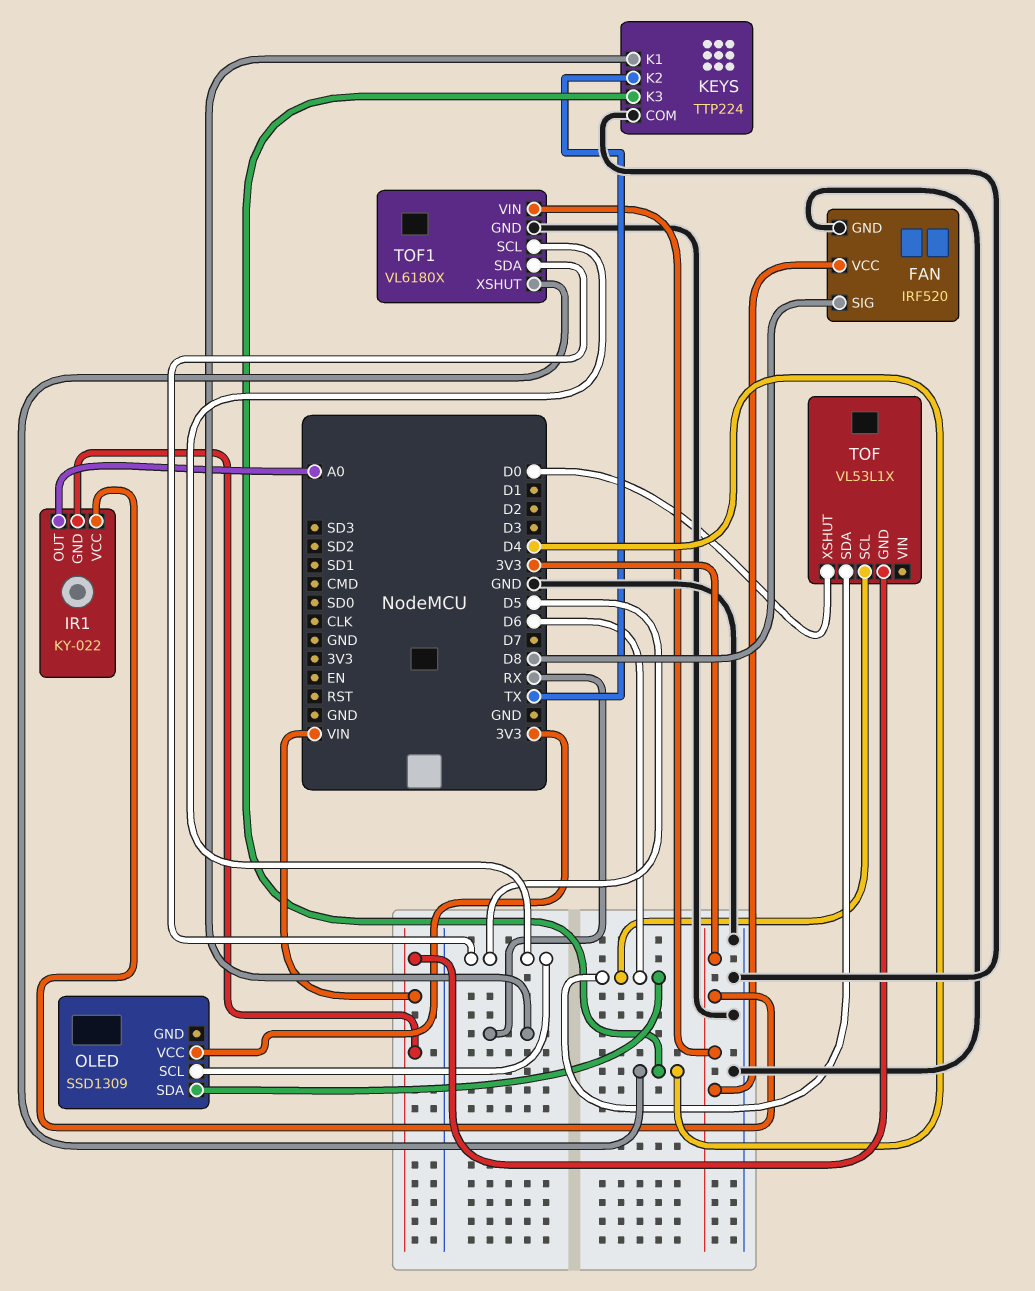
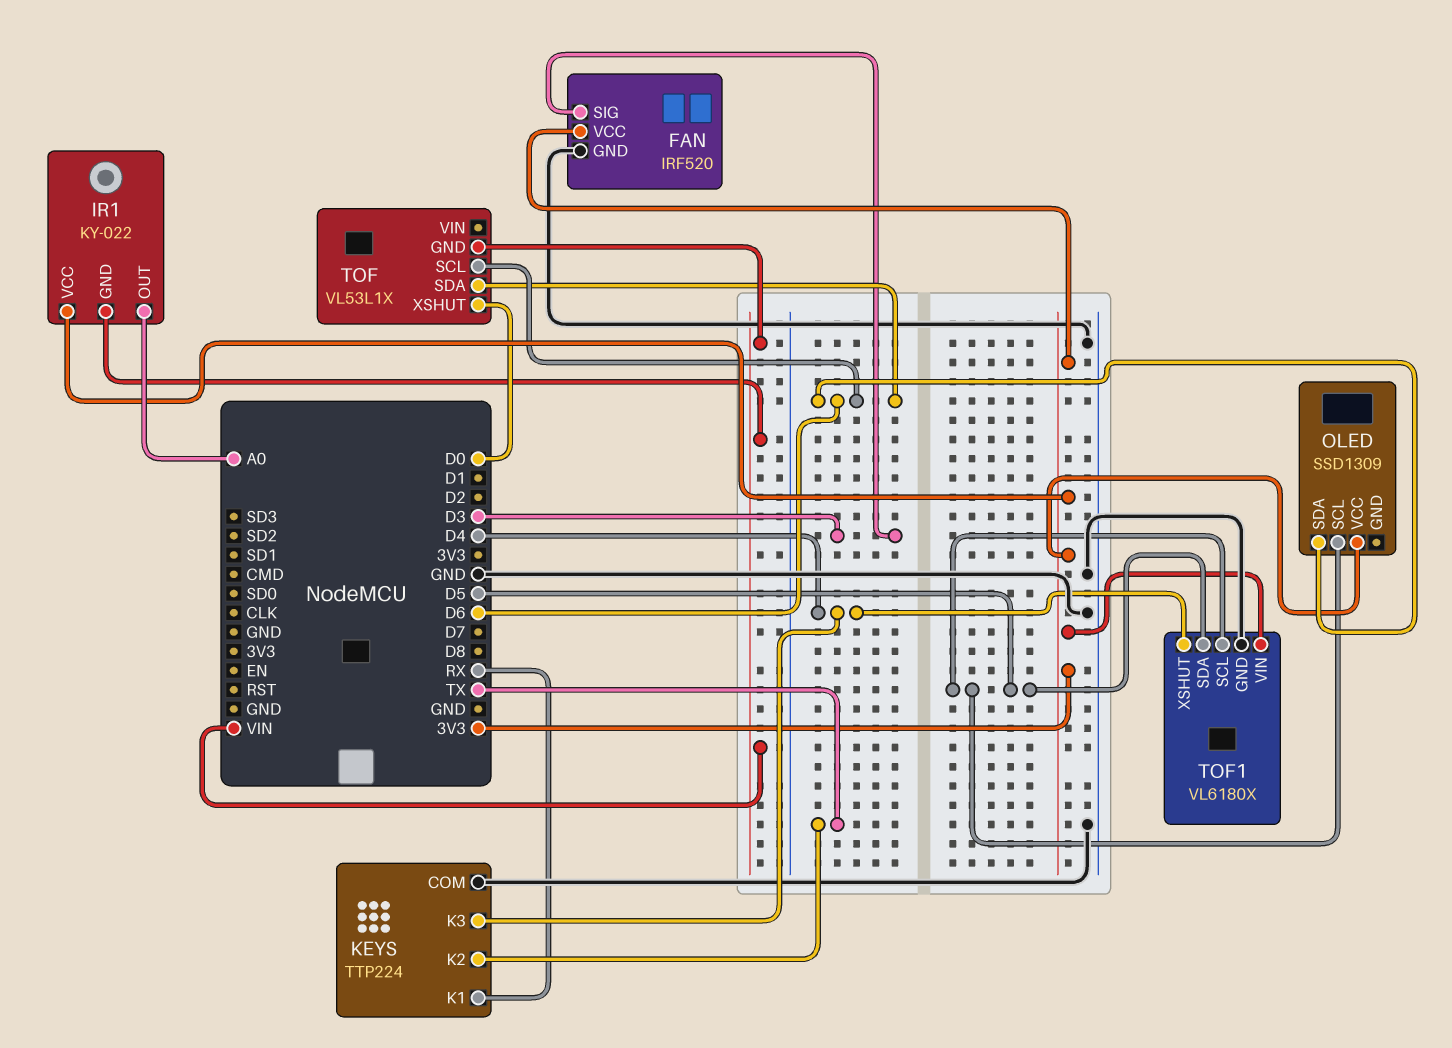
FAN pin SIG: D8 -> D3

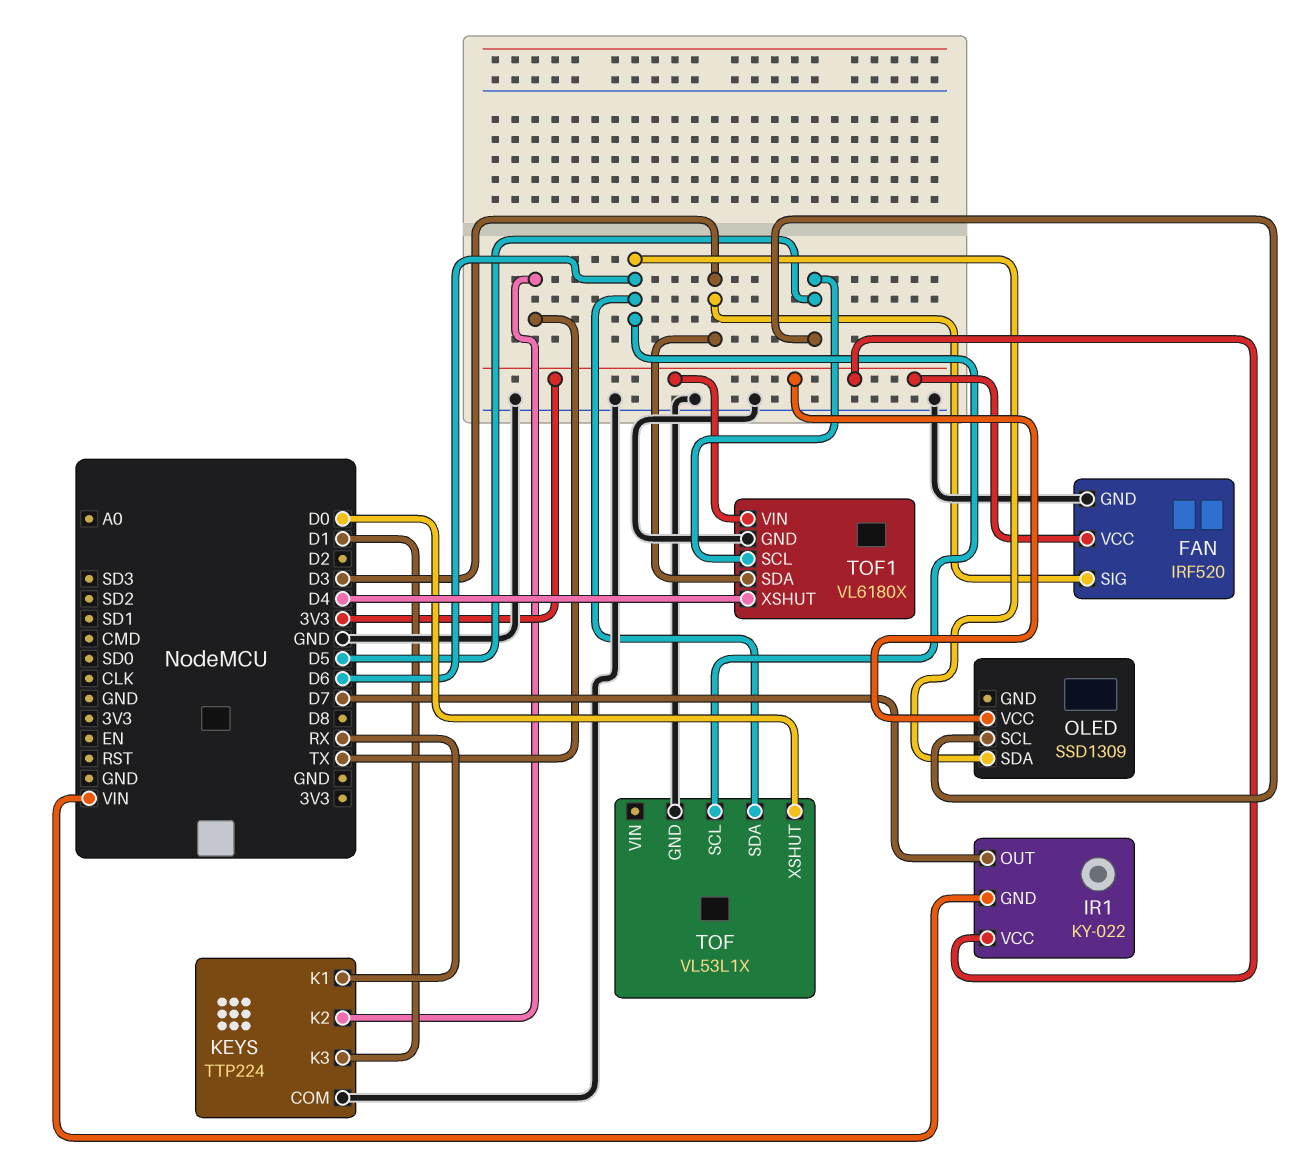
IR1 pin OUT: A0 -> D7
KEYS pin K3: D4 -> D1
TOF pin GND: VIN -> GND
TOF1 pin SDA: D5 -> D3

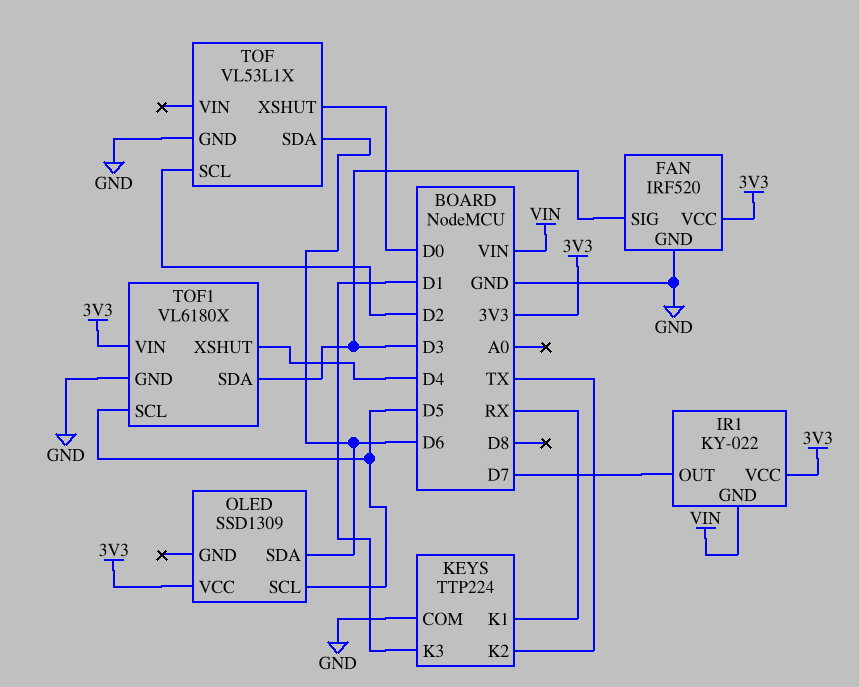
TOF pin SCL: D6 -> D2

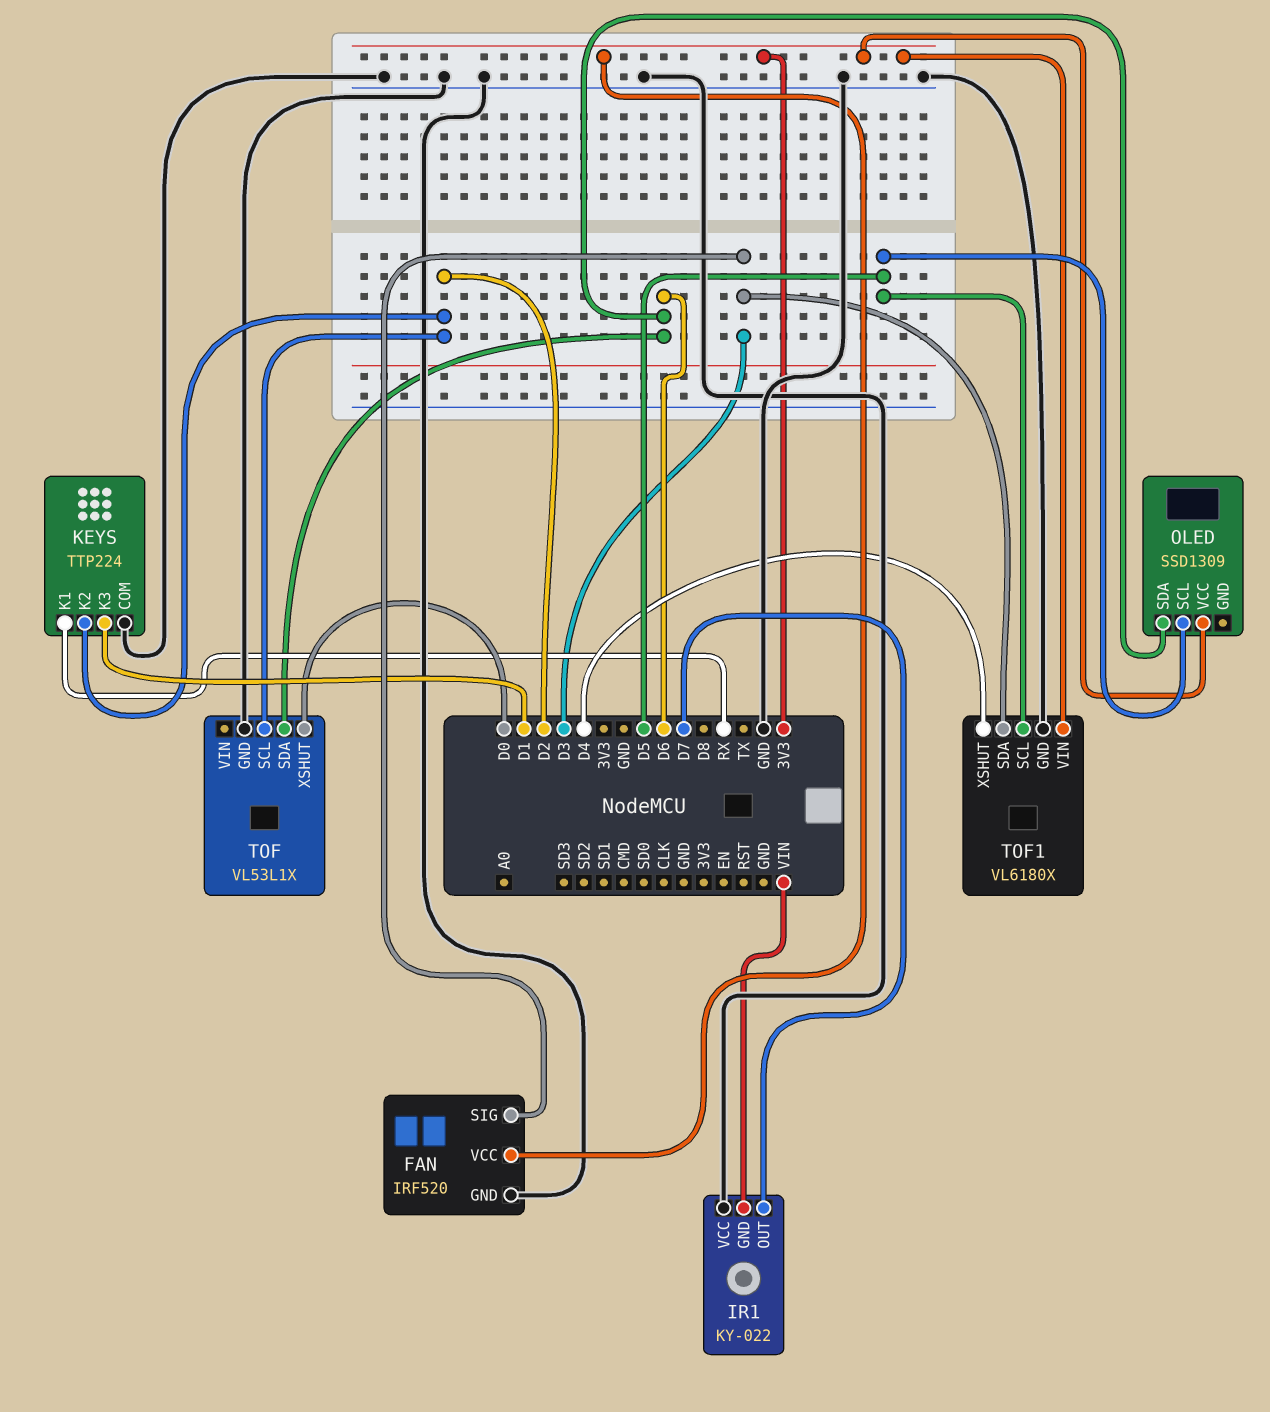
IR1 pin VCC: 3V3 -> GND
KEYS pin K2: TX -> D2

